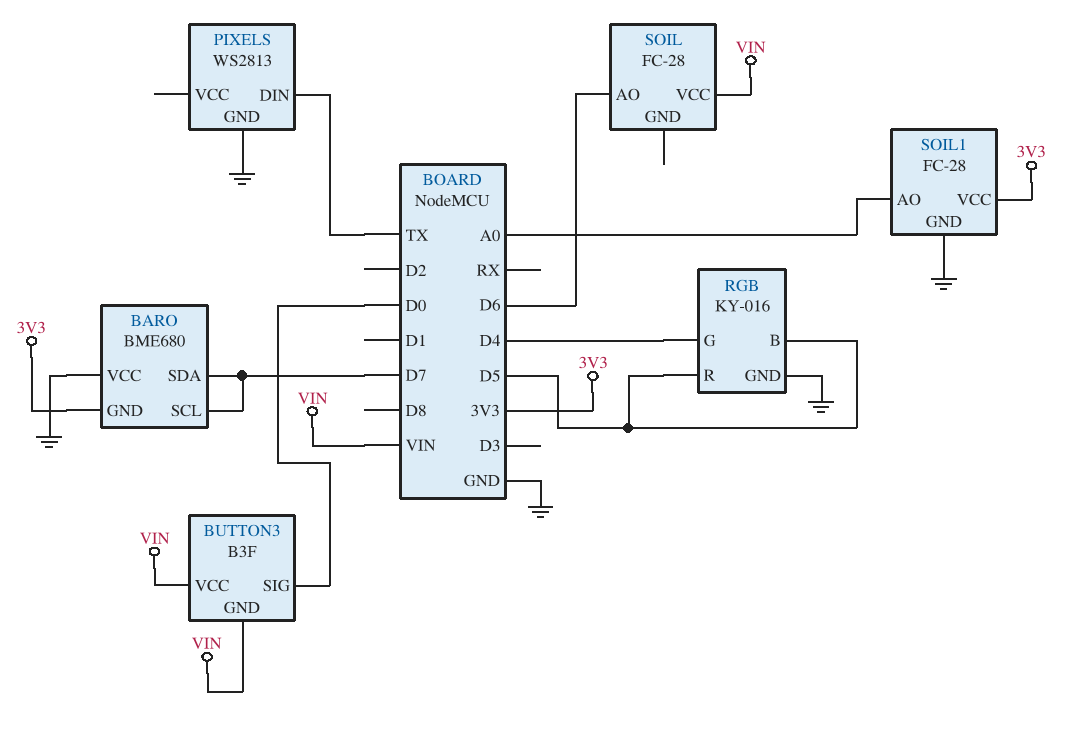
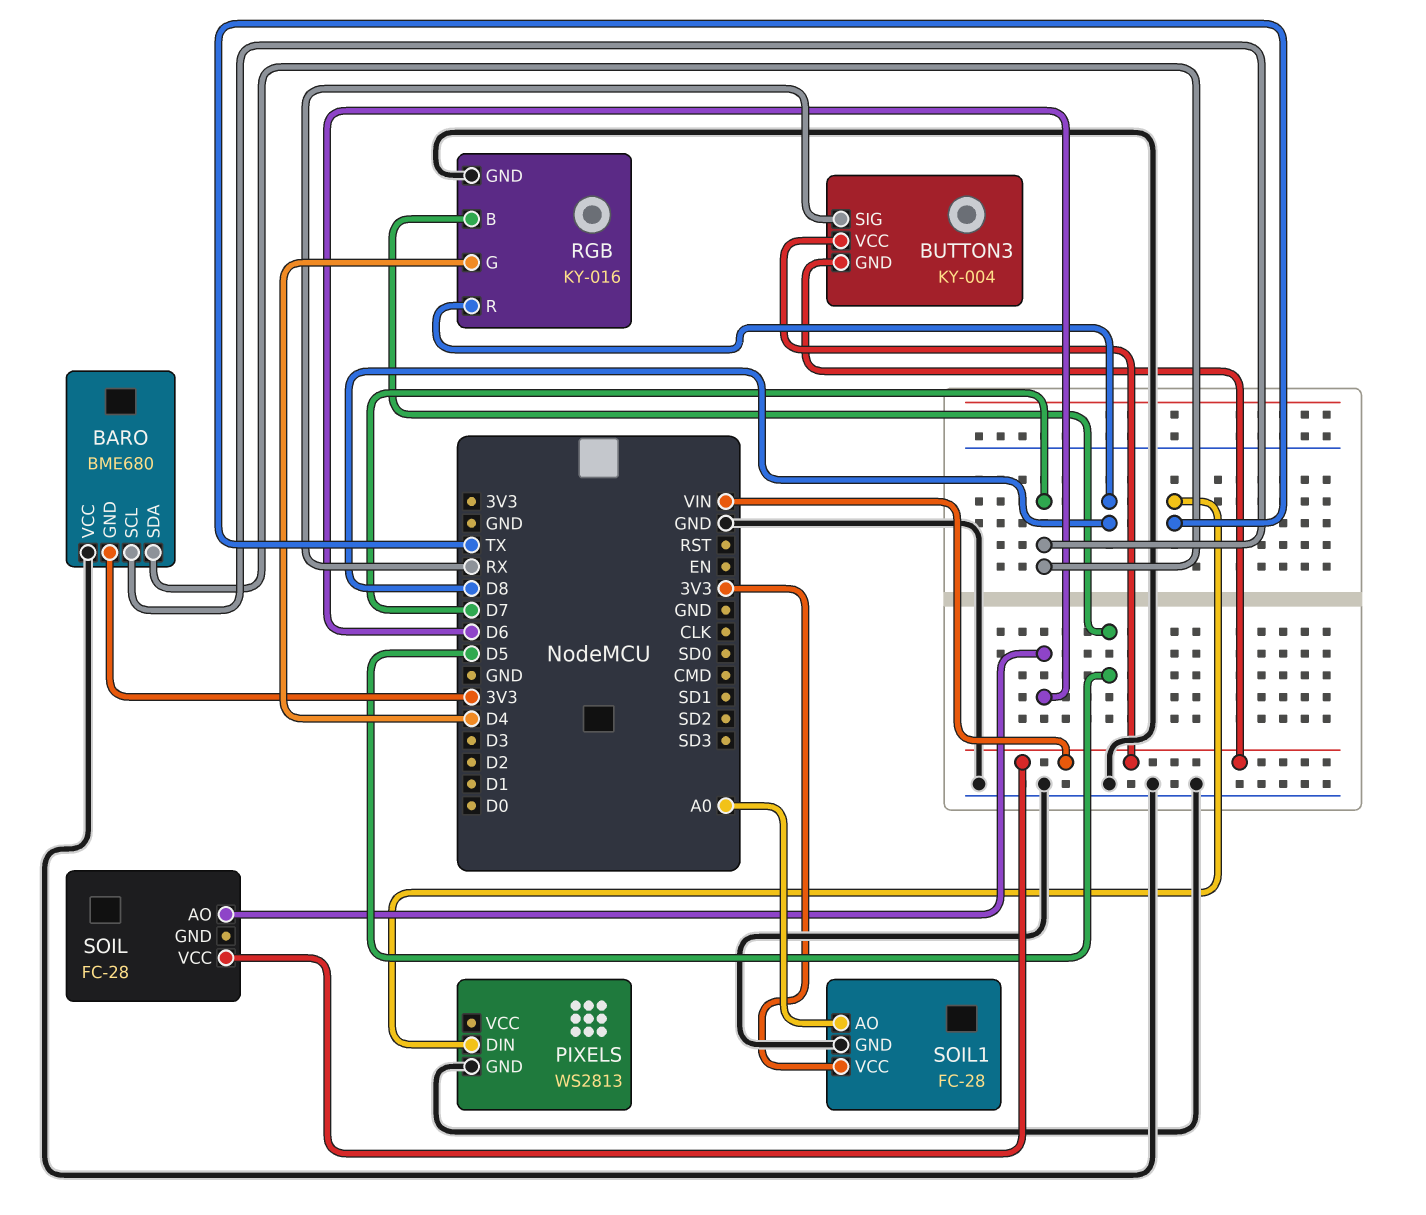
BUTTON3: B3F -> KY-004
BUTTON3 pin SIG: D0 -> RX
RGB pin R: D5 -> D8

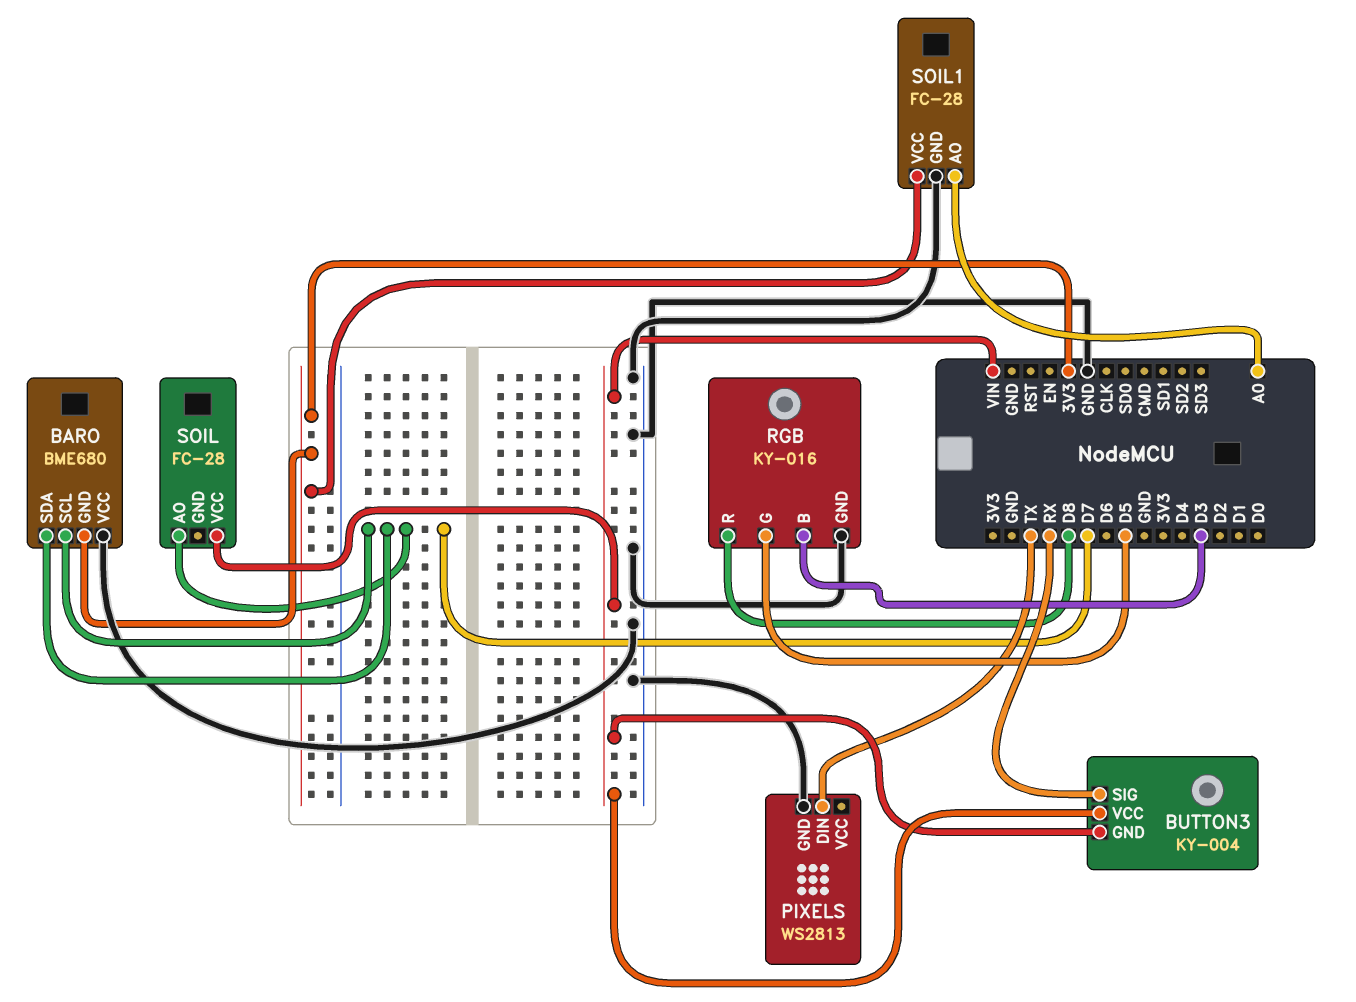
RGB pin B: D5 -> D3
RGB pin G: D4 -> D5
SOIL pin AO: D6 -> D7

